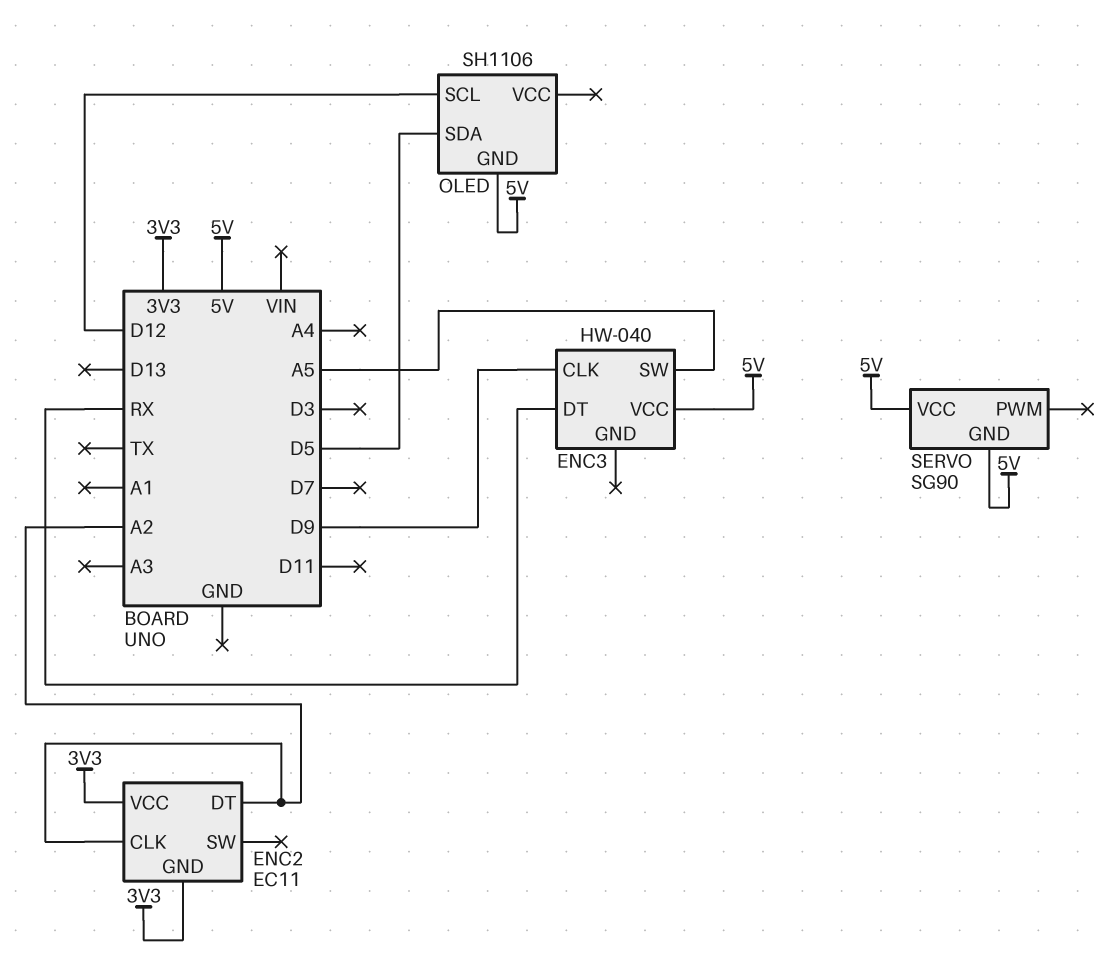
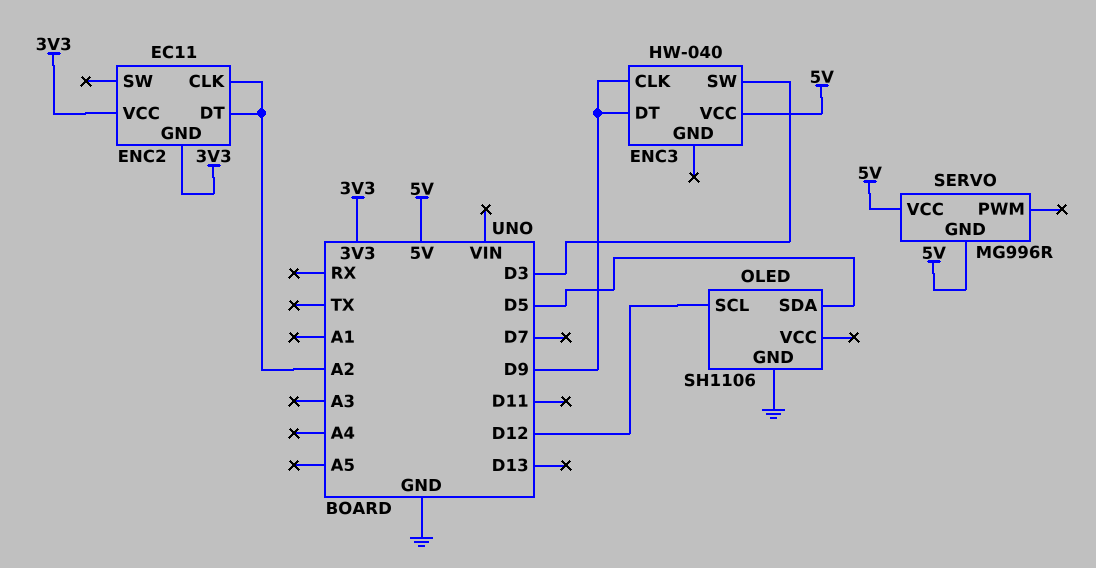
ENC3 pin DT: RX -> D9
ENC3 pin SW: A5 -> D3
OLED pin GND: 5V -> GND
SERVO: SG90 -> MG996R

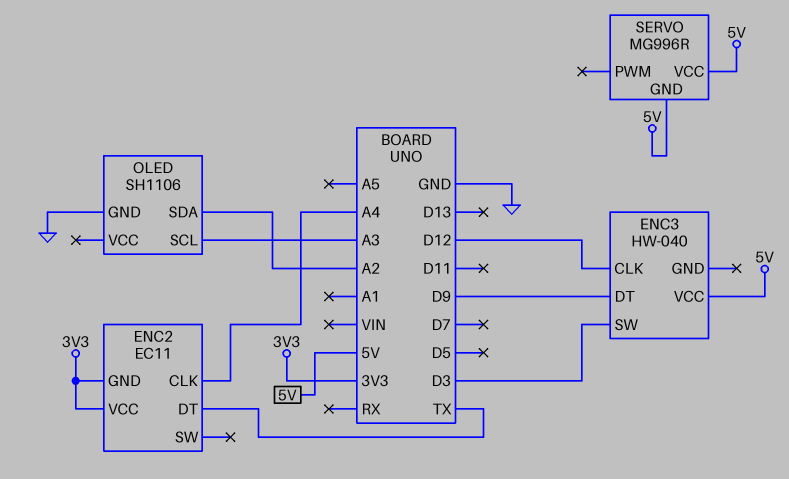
ENC2 pin CLK: A2 -> A4
ENC2 pin DT: A2 -> TX
ENC3 pin CLK: D9 -> D12
OLED pin SCL: D12 -> A3
OLED pin SDA: D5 -> A2

